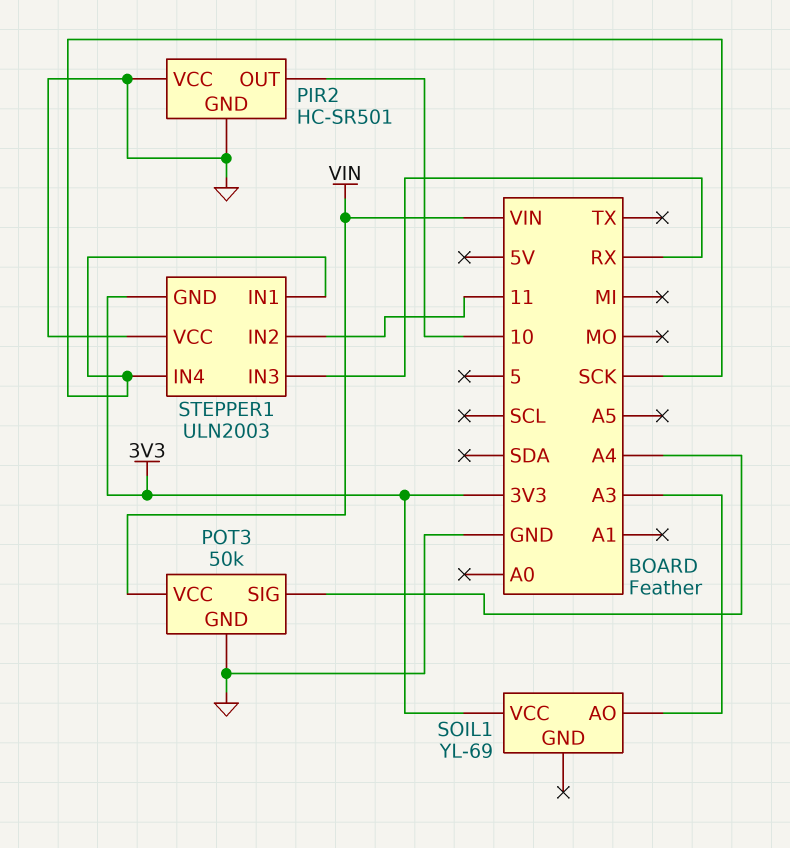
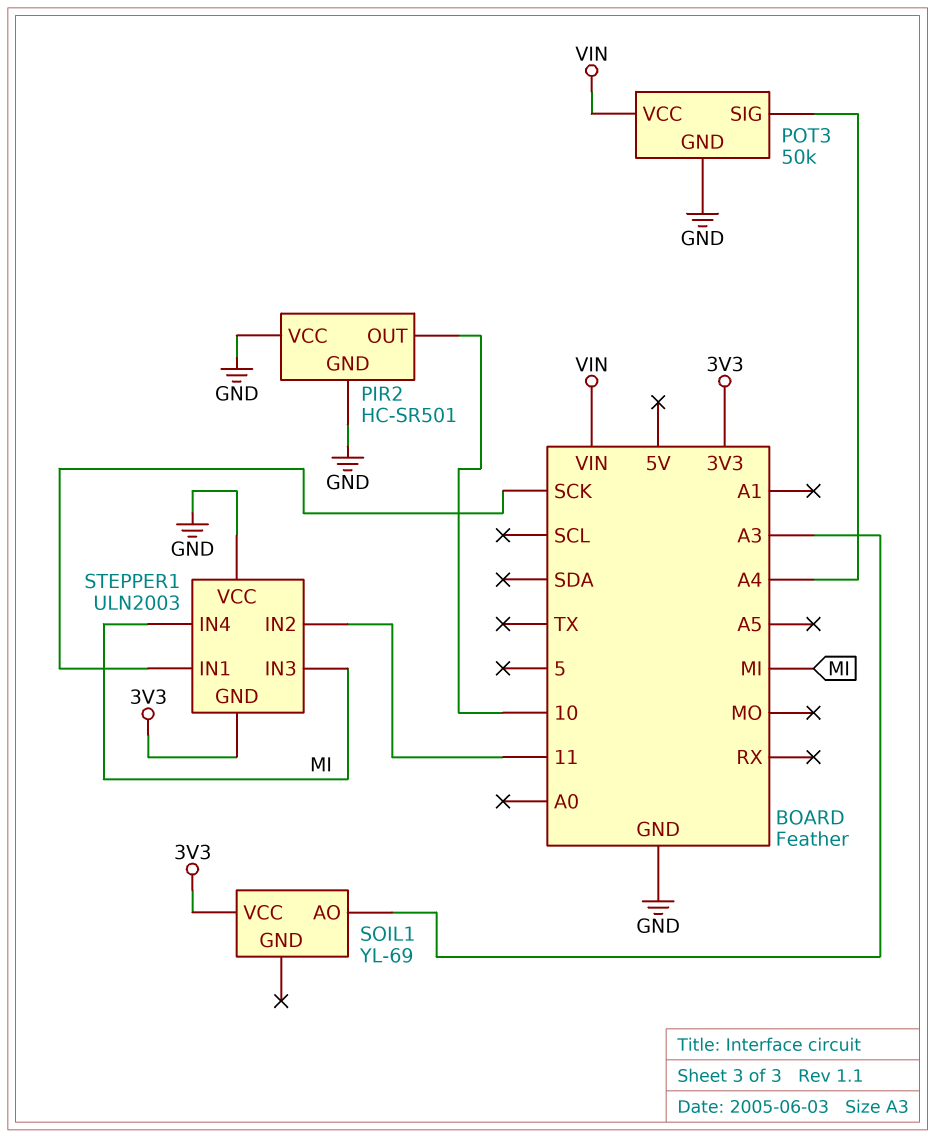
STEPPER1 pin IN3: RX -> MI
STEPPER1 pin IN4: SCK -> MI

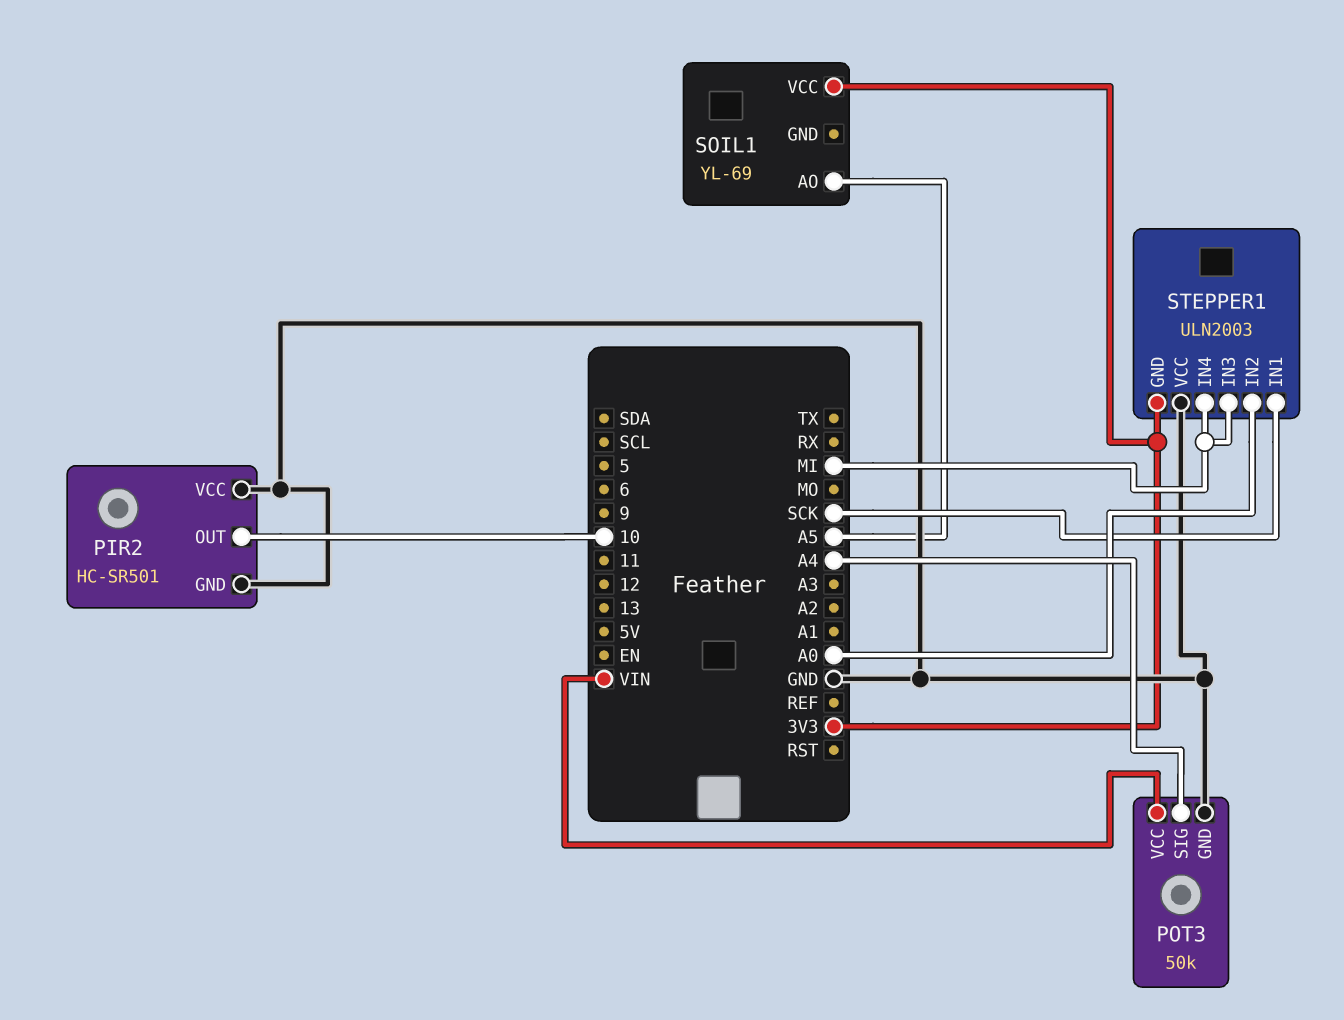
SOIL1 pin AO: A3 -> A5
STEPPER1 pin IN2: 11 -> A0

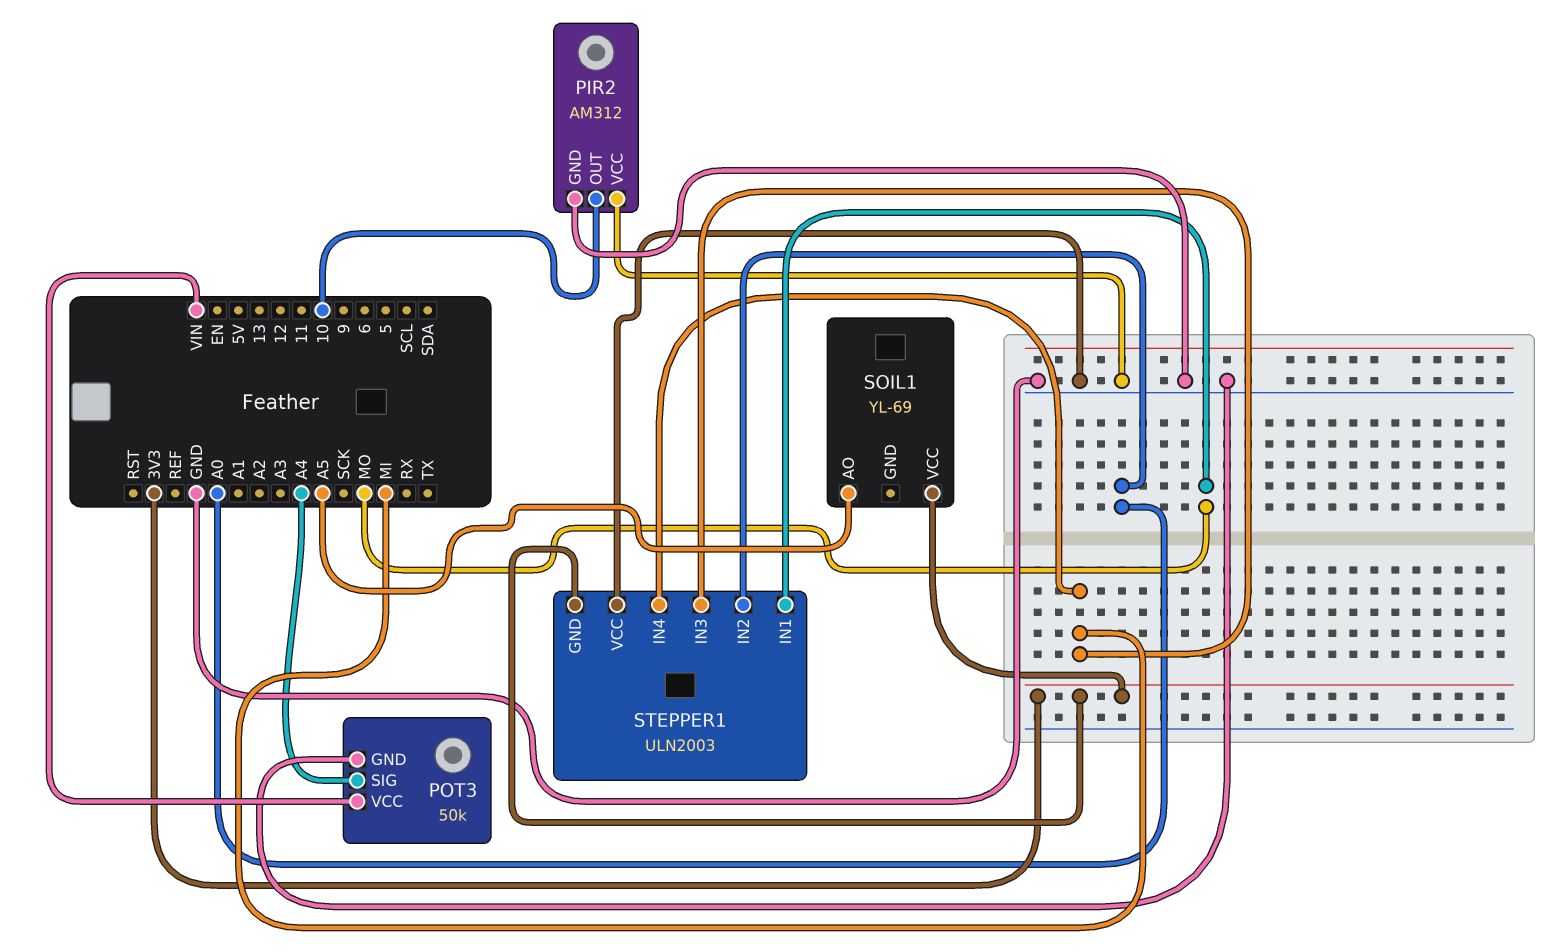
PIR2: HC-SR501 -> AM312
STEPPER1 pin IN1: SCK -> MO

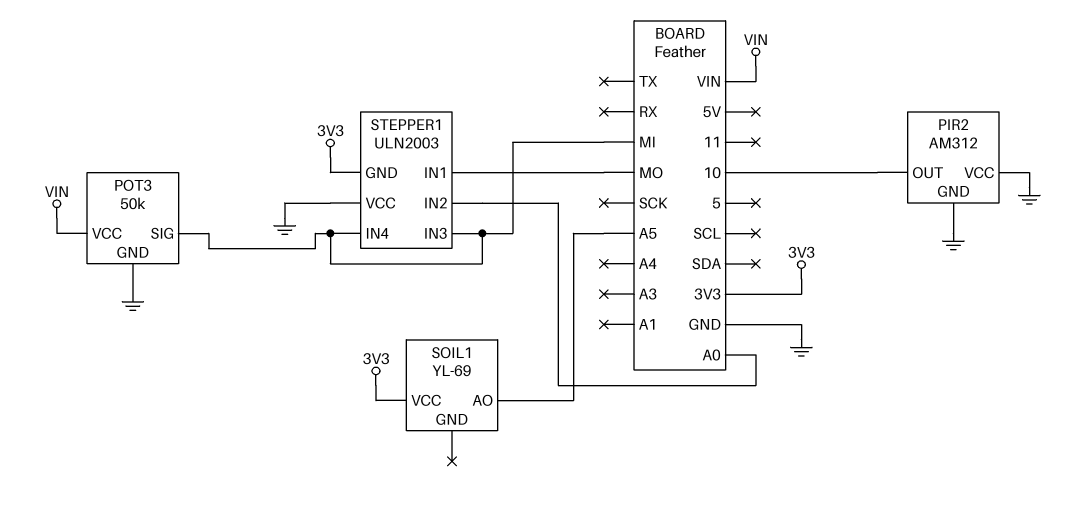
POT3 pin SIG: A4 -> MI

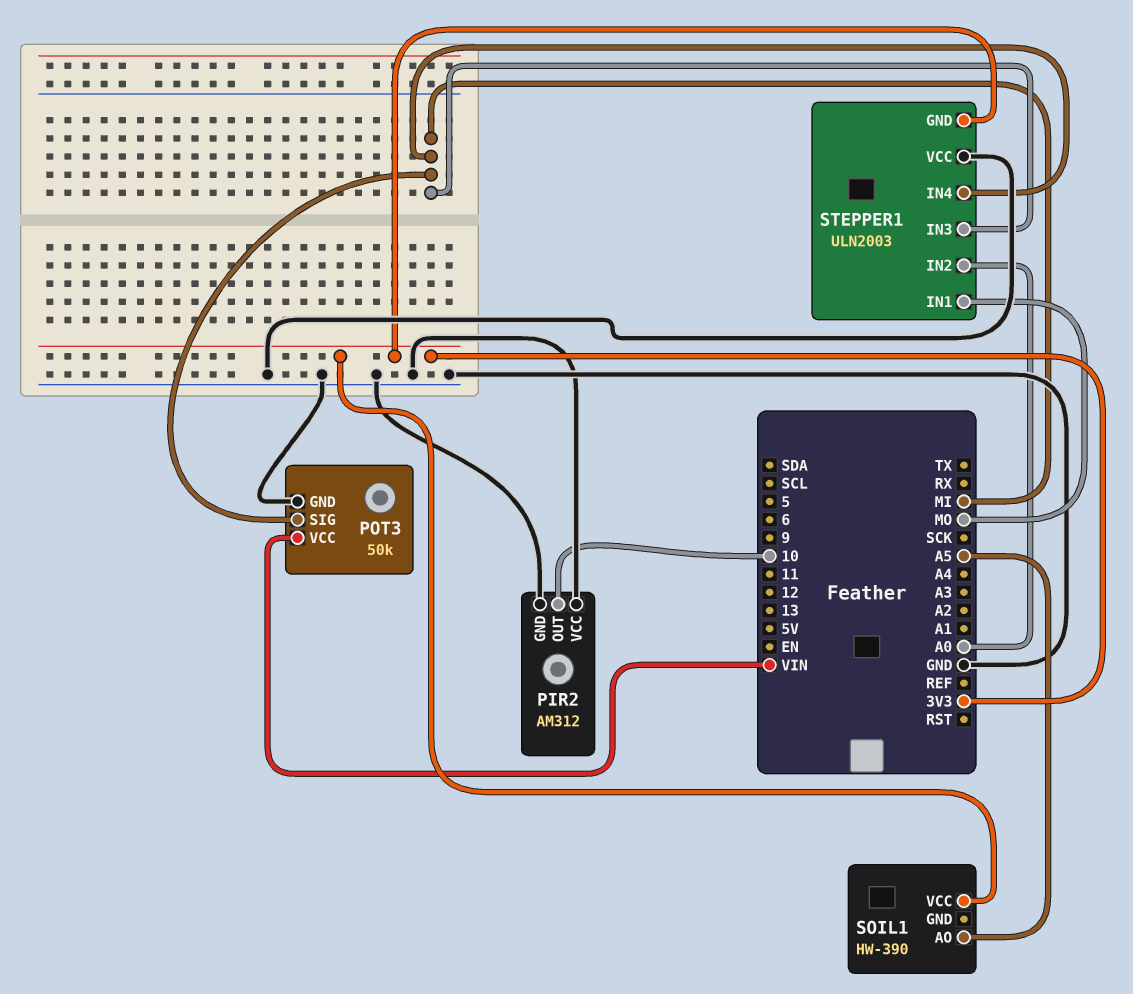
SOIL1: YL-69 -> HW-390

